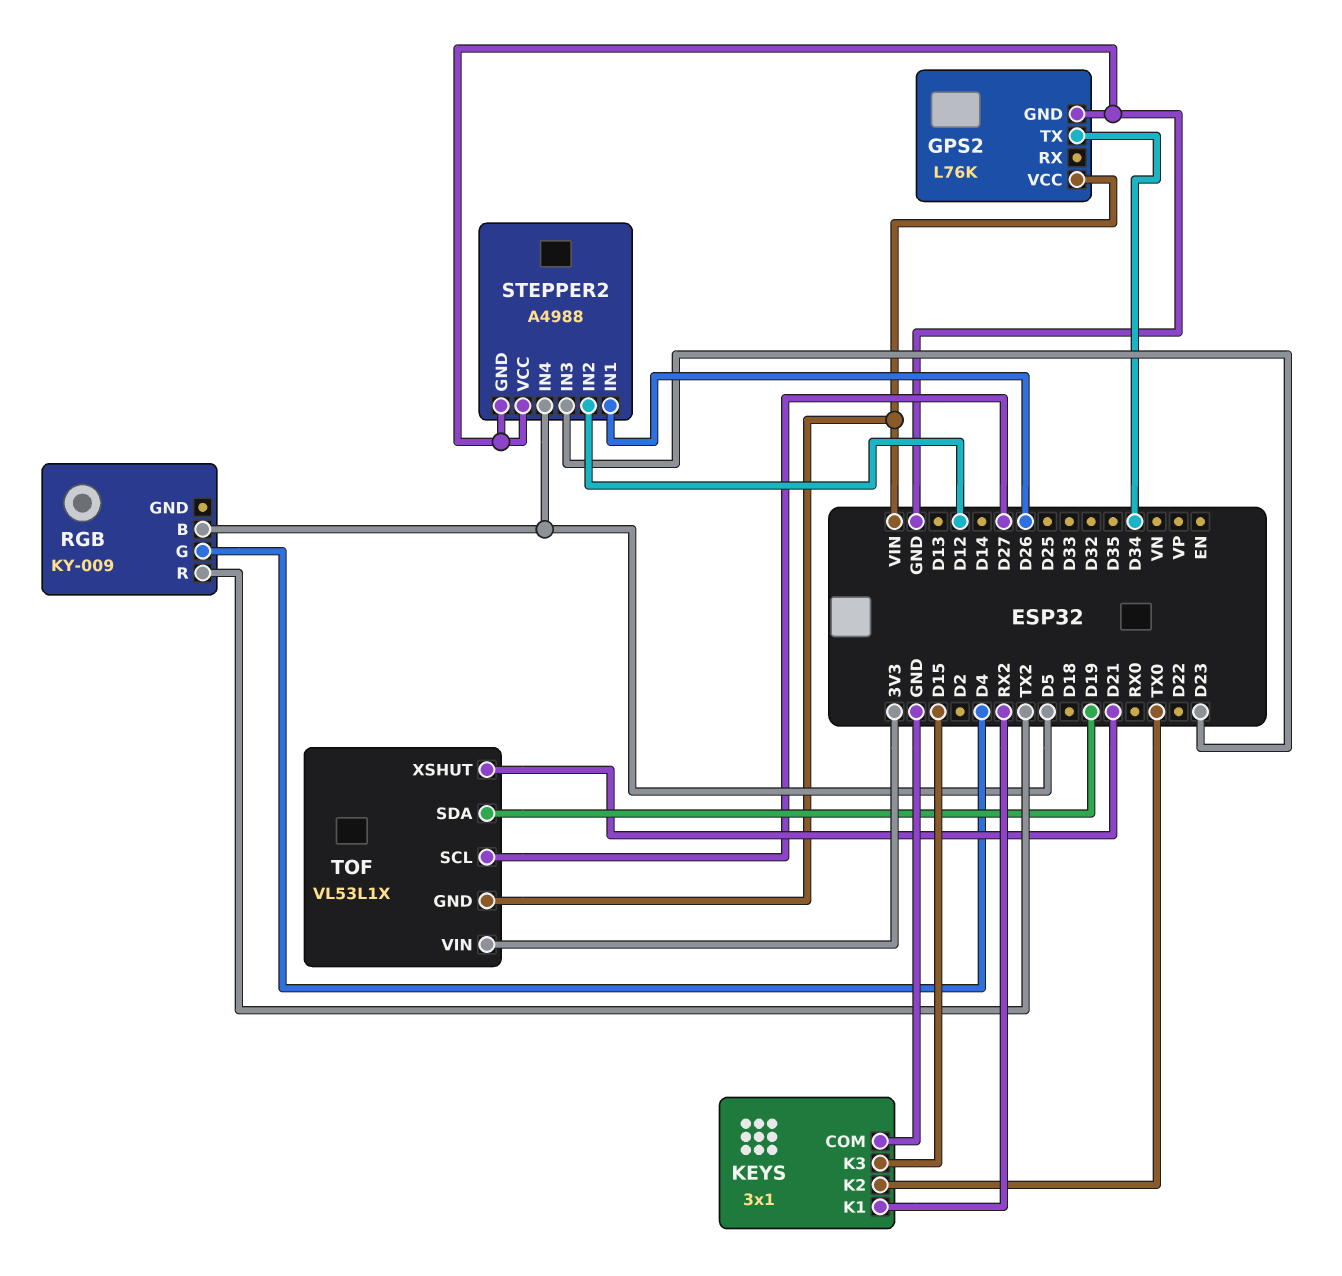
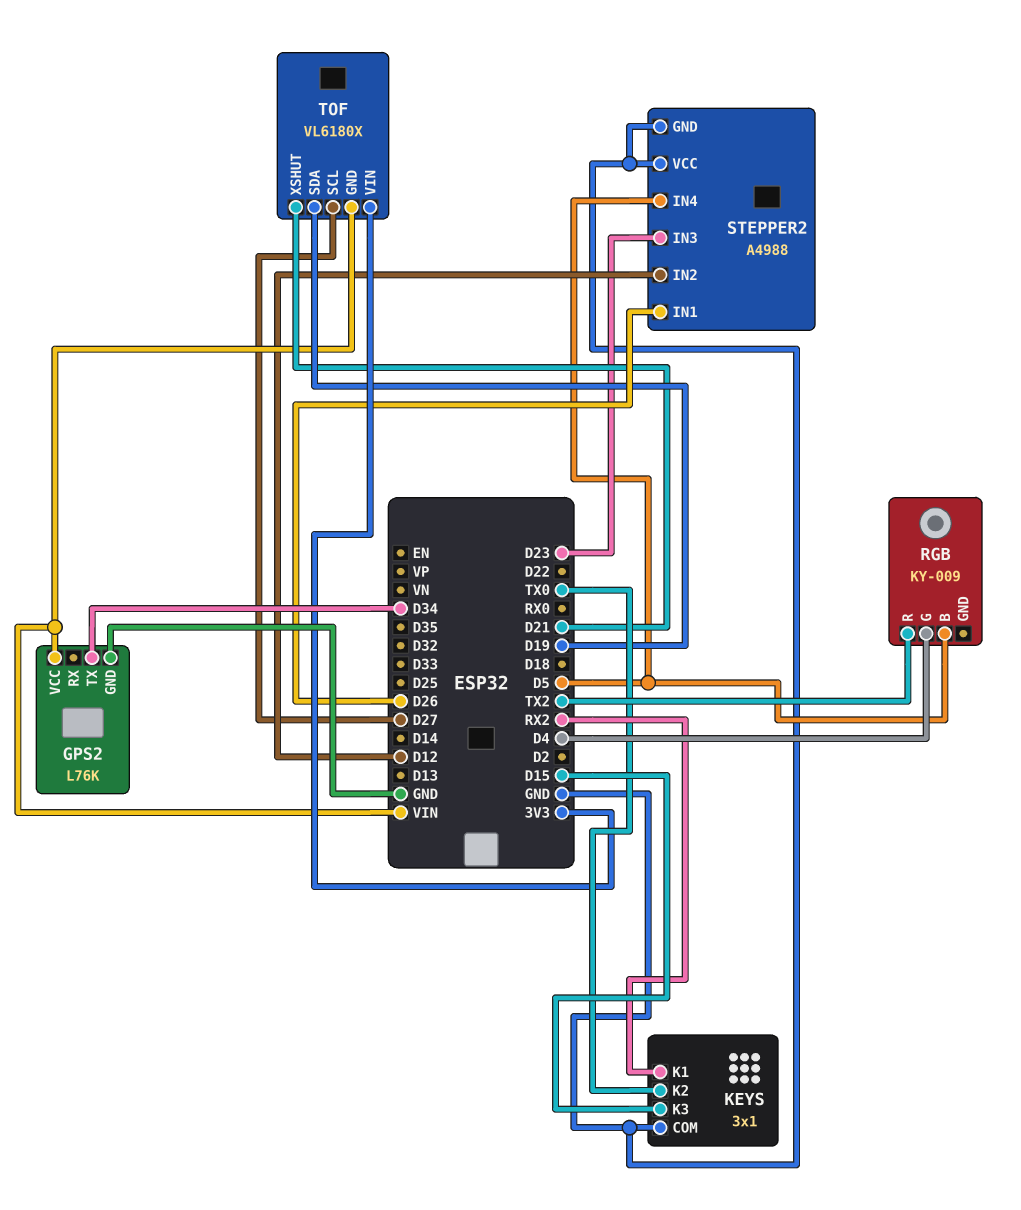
TOF: VL53L1X -> VL6180X

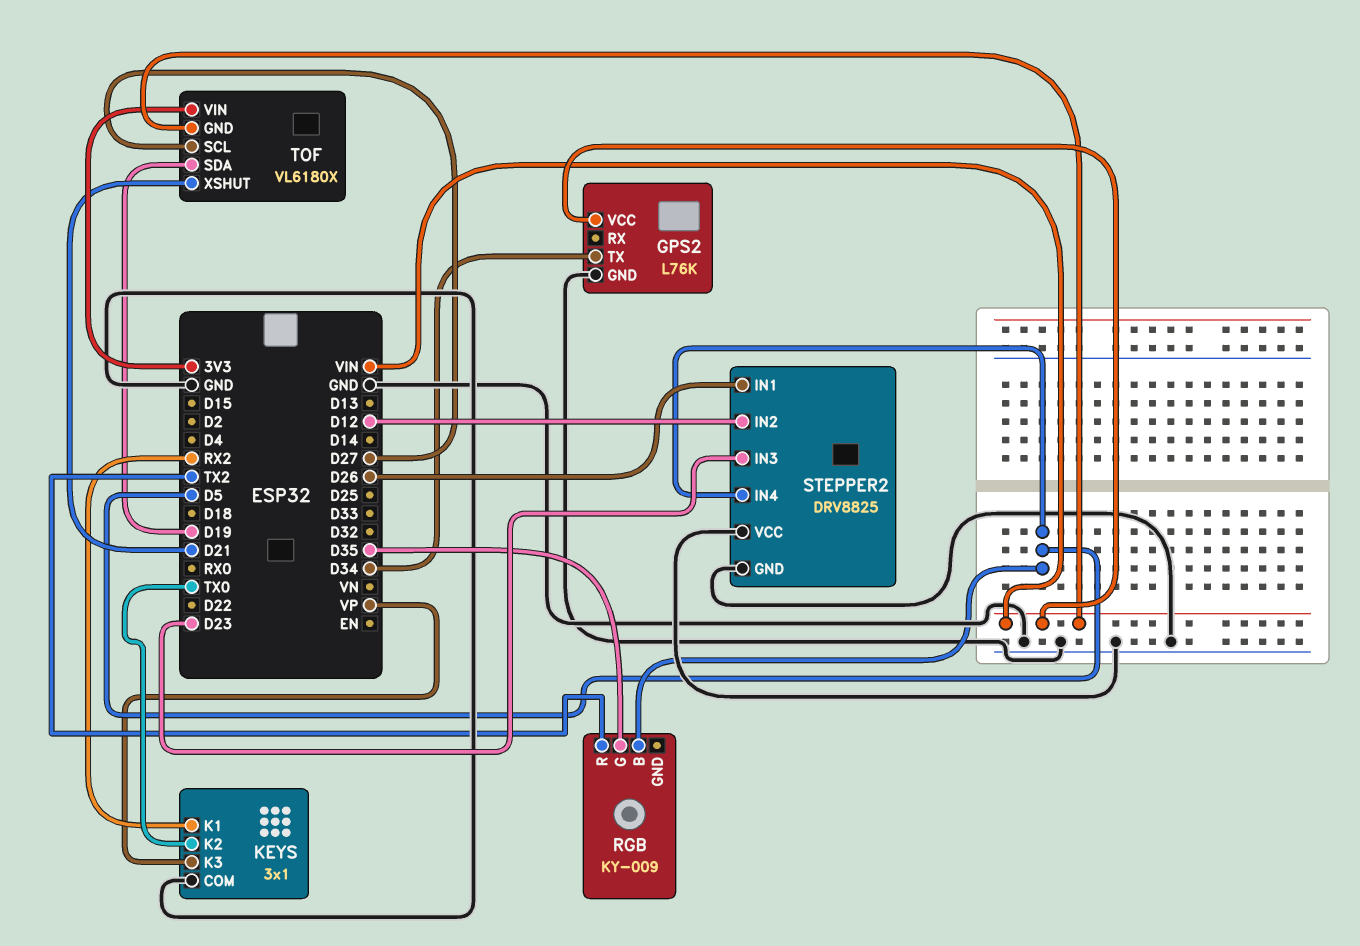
KEYS pin K3: D15 -> VP
RGB pin G: D4 -> D35
STEPPER2: A4988 -> DRV8825

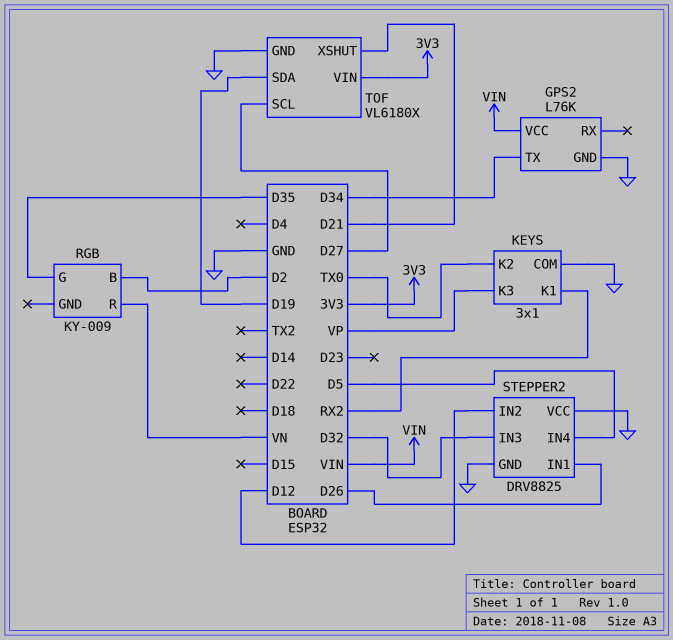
RGB pin B: D5 -> D2
RGB pin R: TX2 -> VN
STEPPER2 pin IN3: D23 -> D32
TOF pin GND: VIN -> GND

